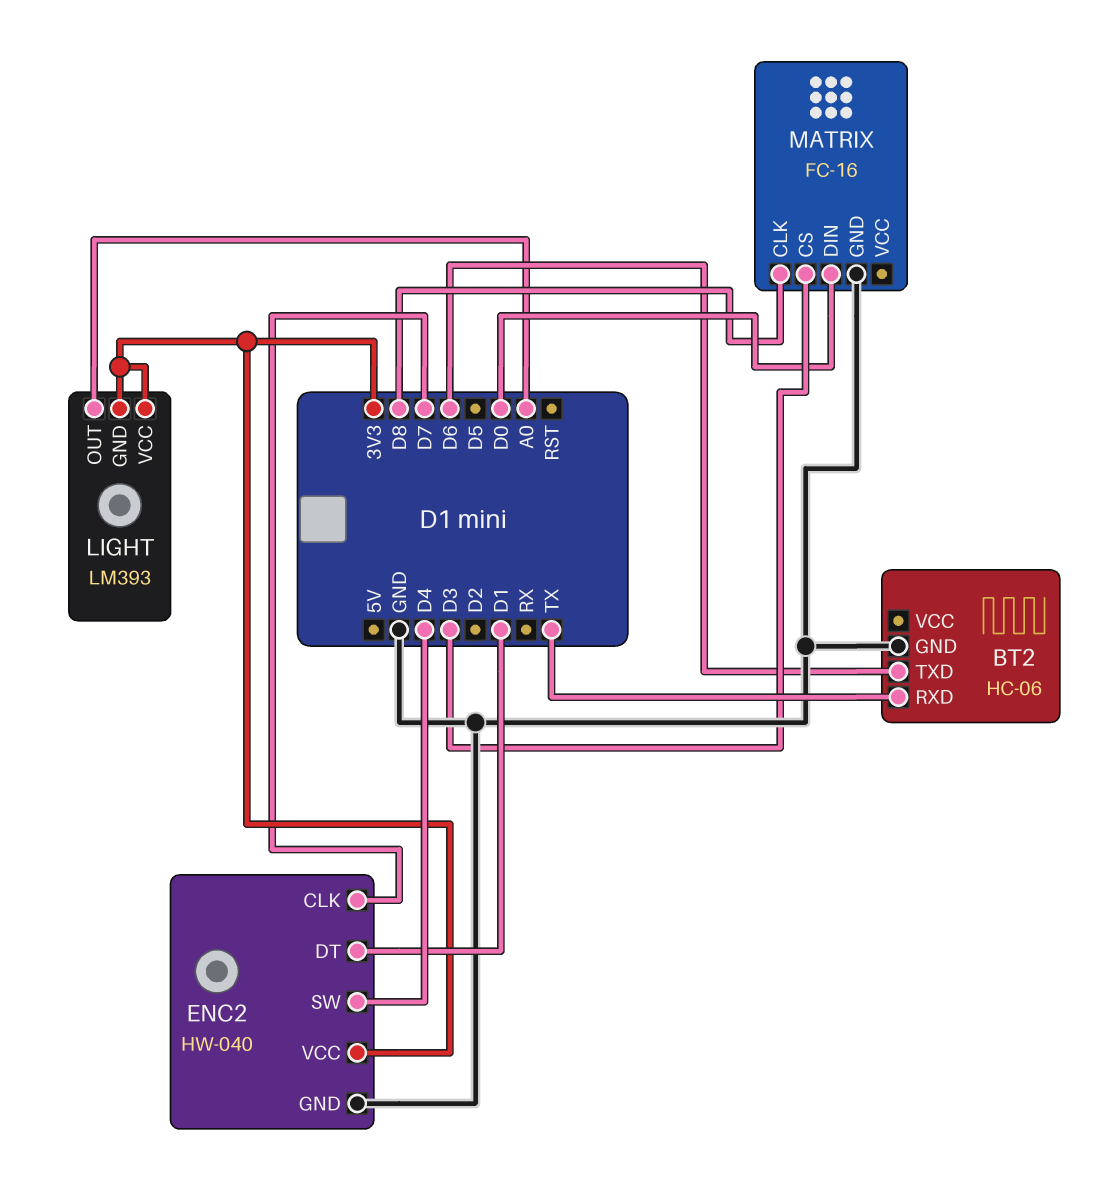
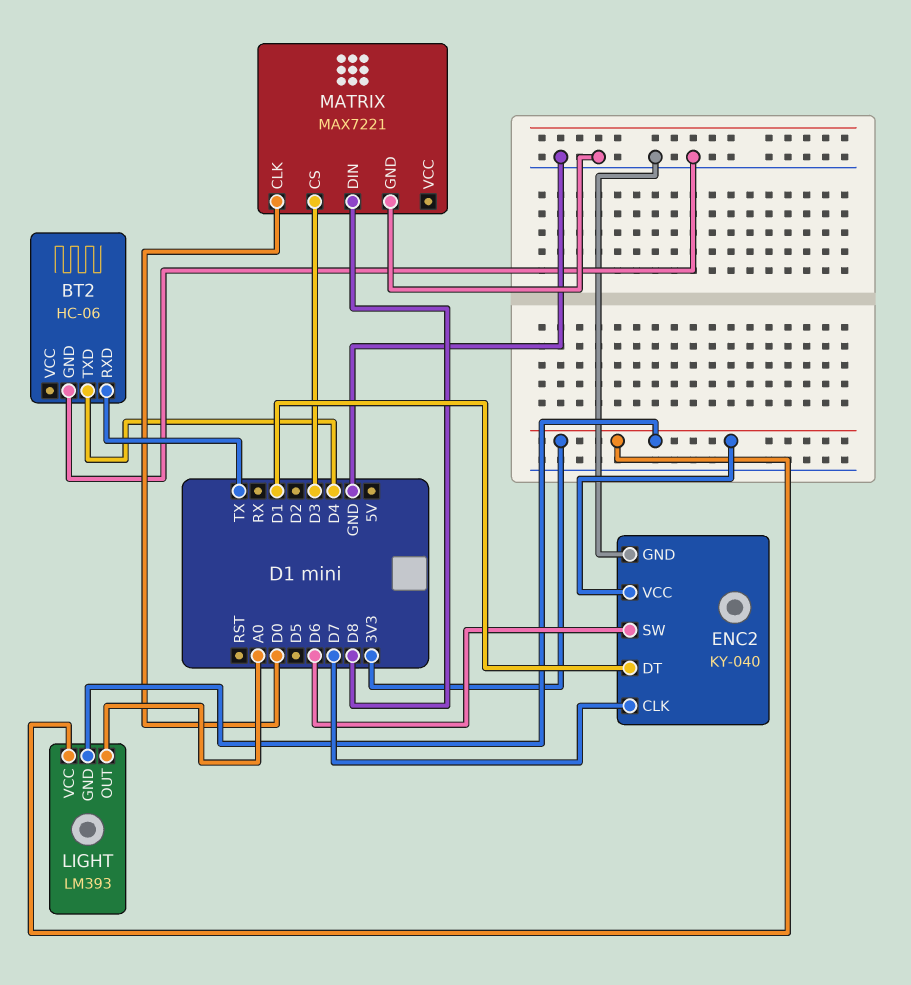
BT2 pin TXD: D6 -> D4
ENC2: HW-040 -> KY-040
ENC2 pin SW: D4 -> D6
MATRIX: FC-16 -> MAX7221
MATRIX pin CLK: D8 -> D0
MATRIX pin DIN: D0 -> D8

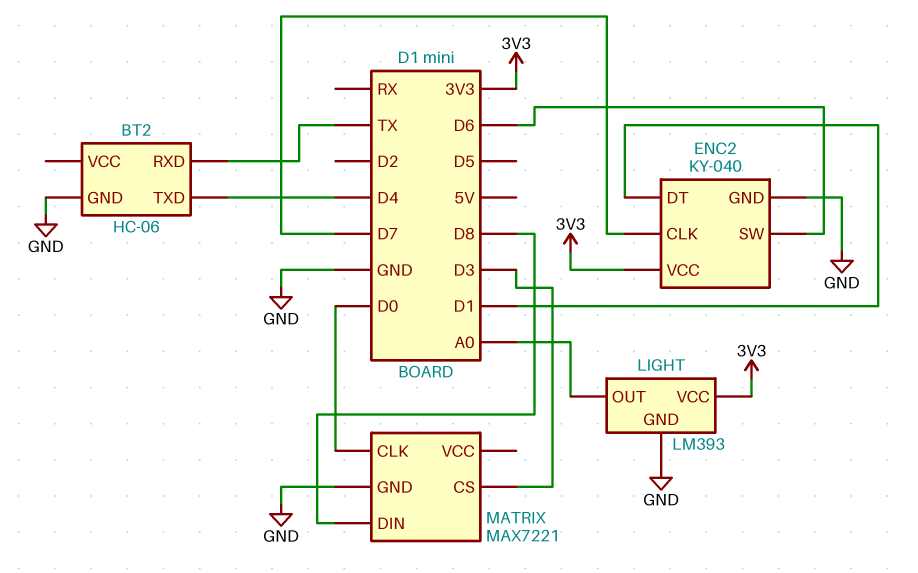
LIGHT pin GND: 3V3 -> GND

